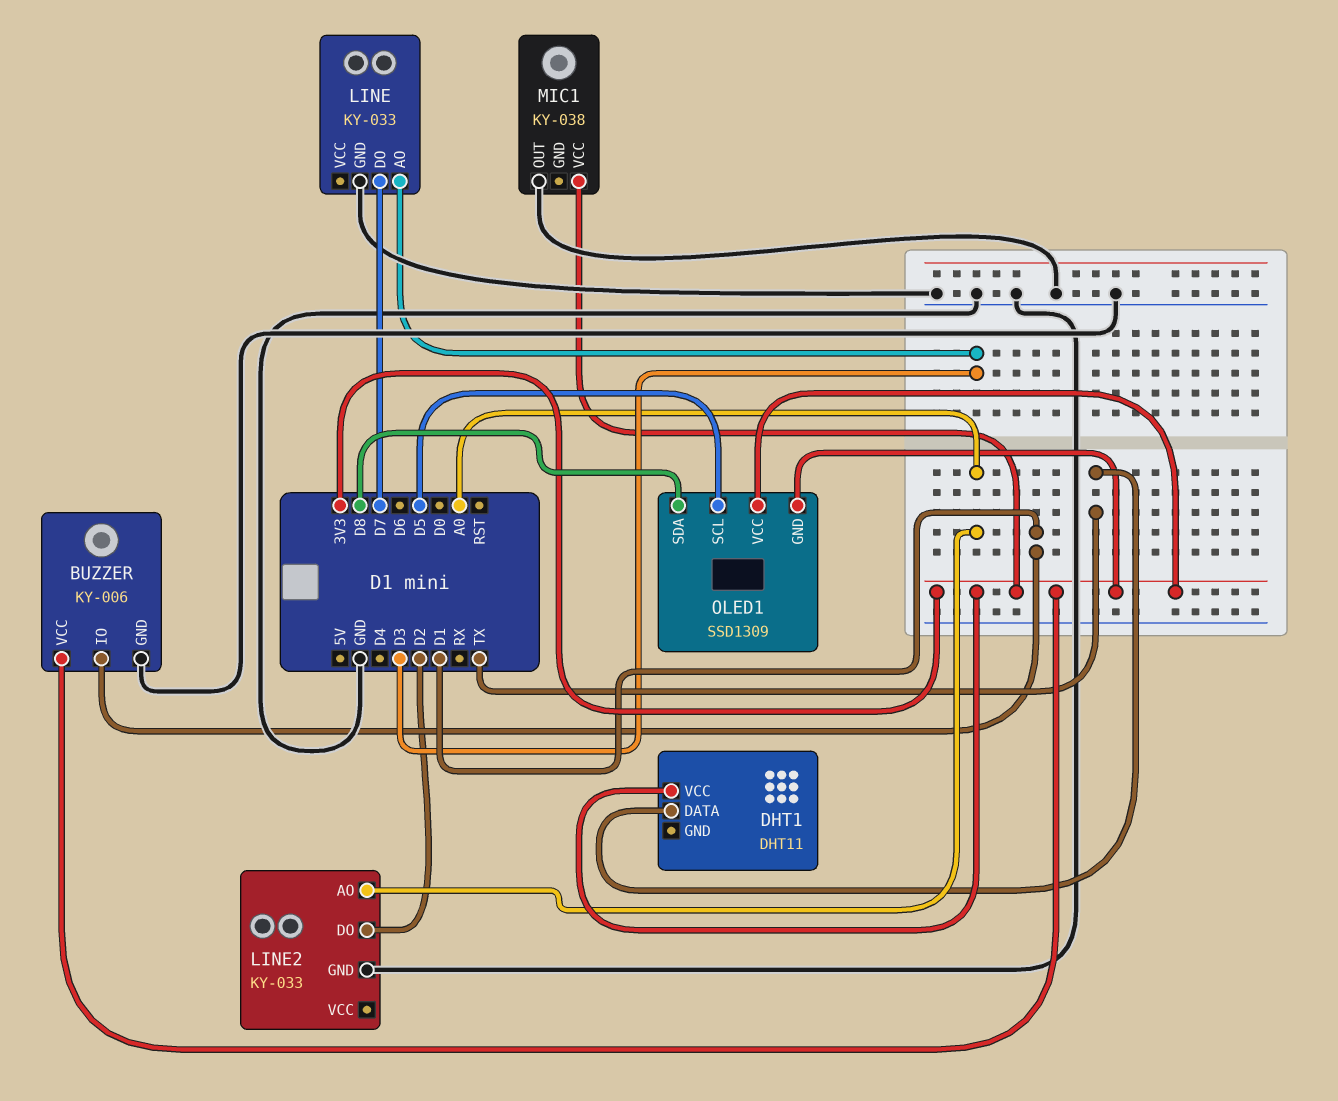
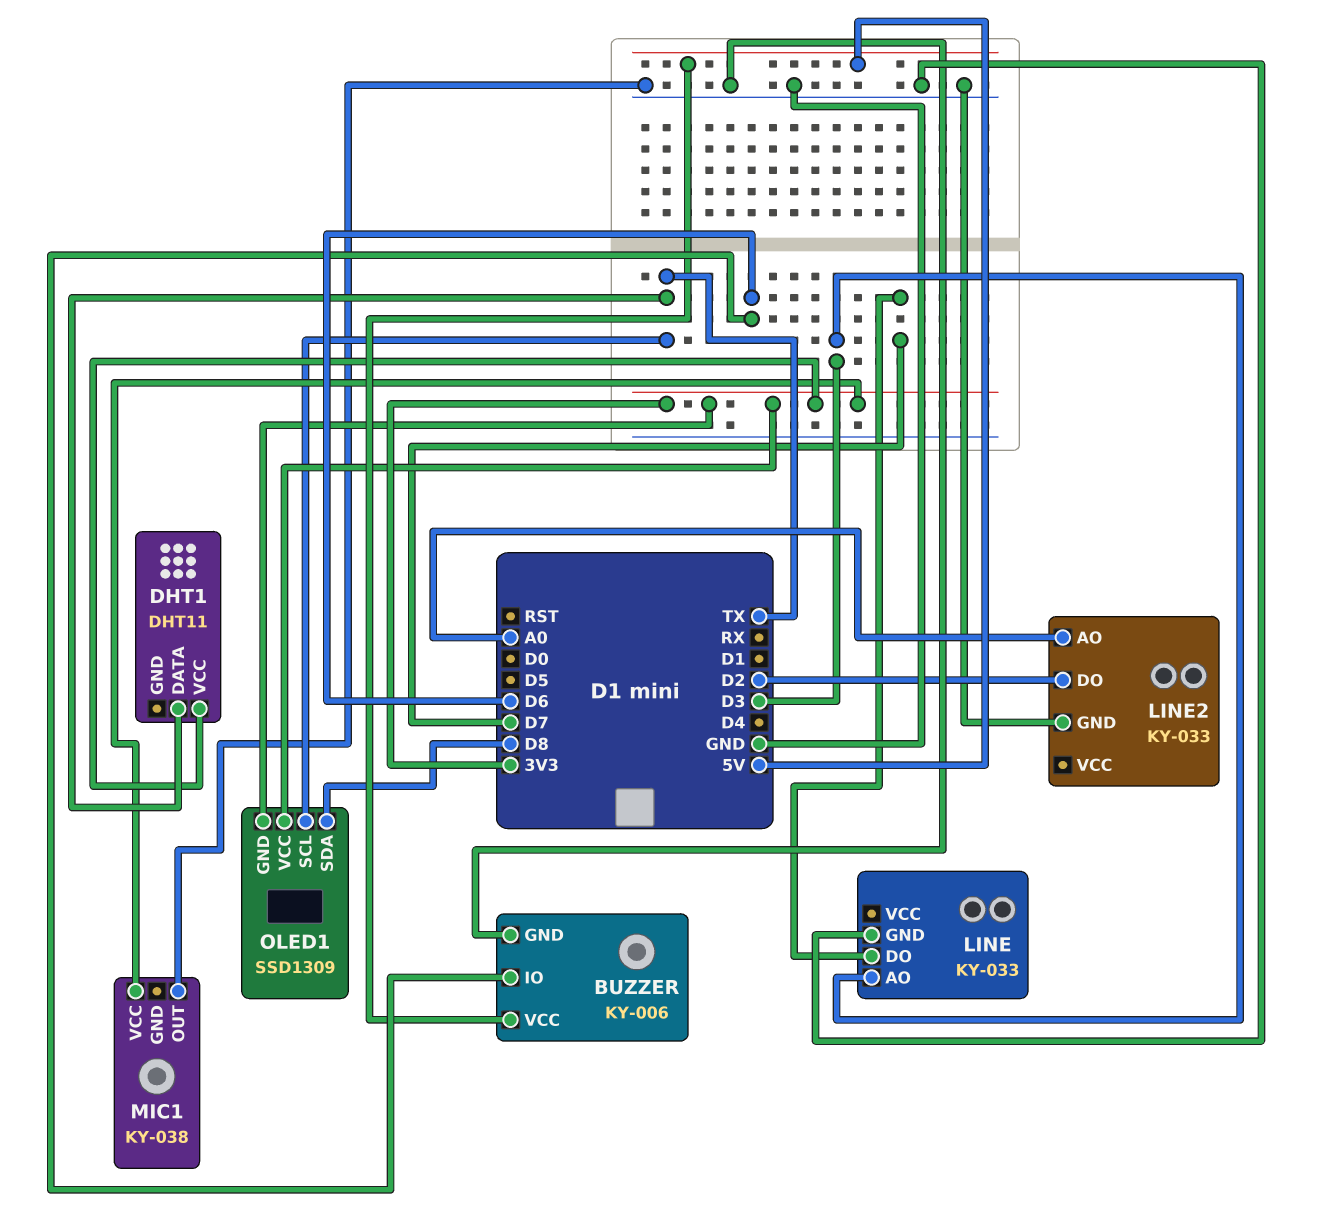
BUZZER pin IO: D1 -> D6
BUZZER pin VCC: 3V3 -> 5V
OLED1 pin SCL: D5 -> TX

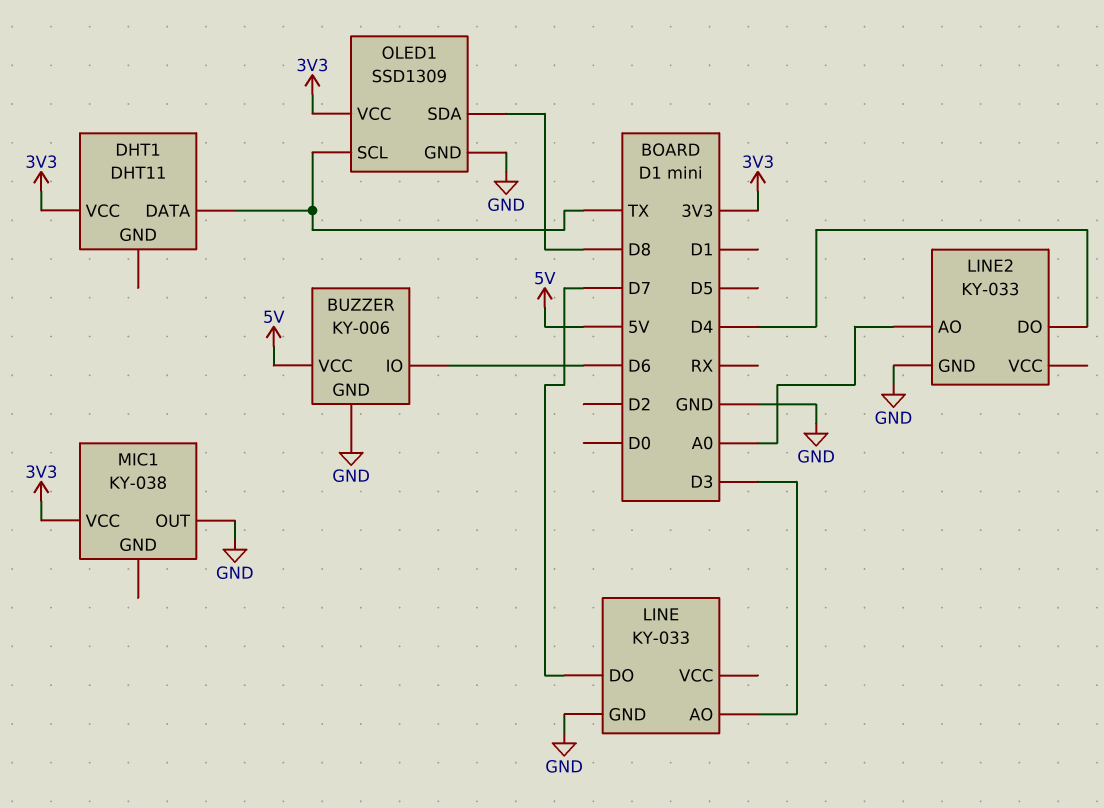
LINE2 pin DO: D2 -> D4
OLED1 pin GND: 3V3 -> GND

